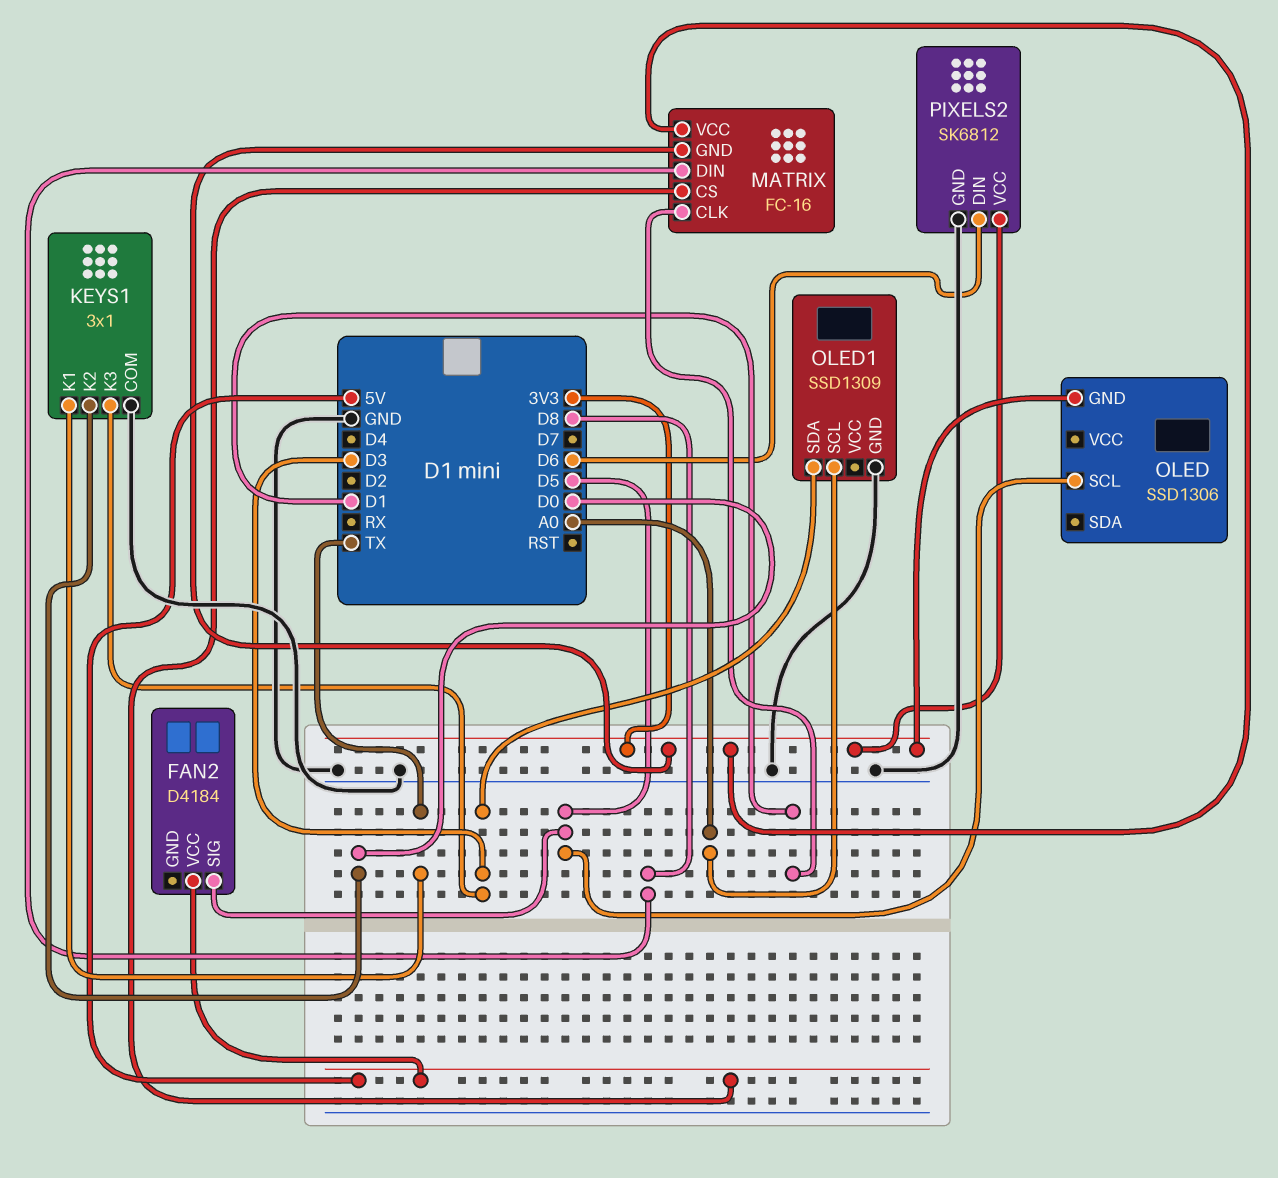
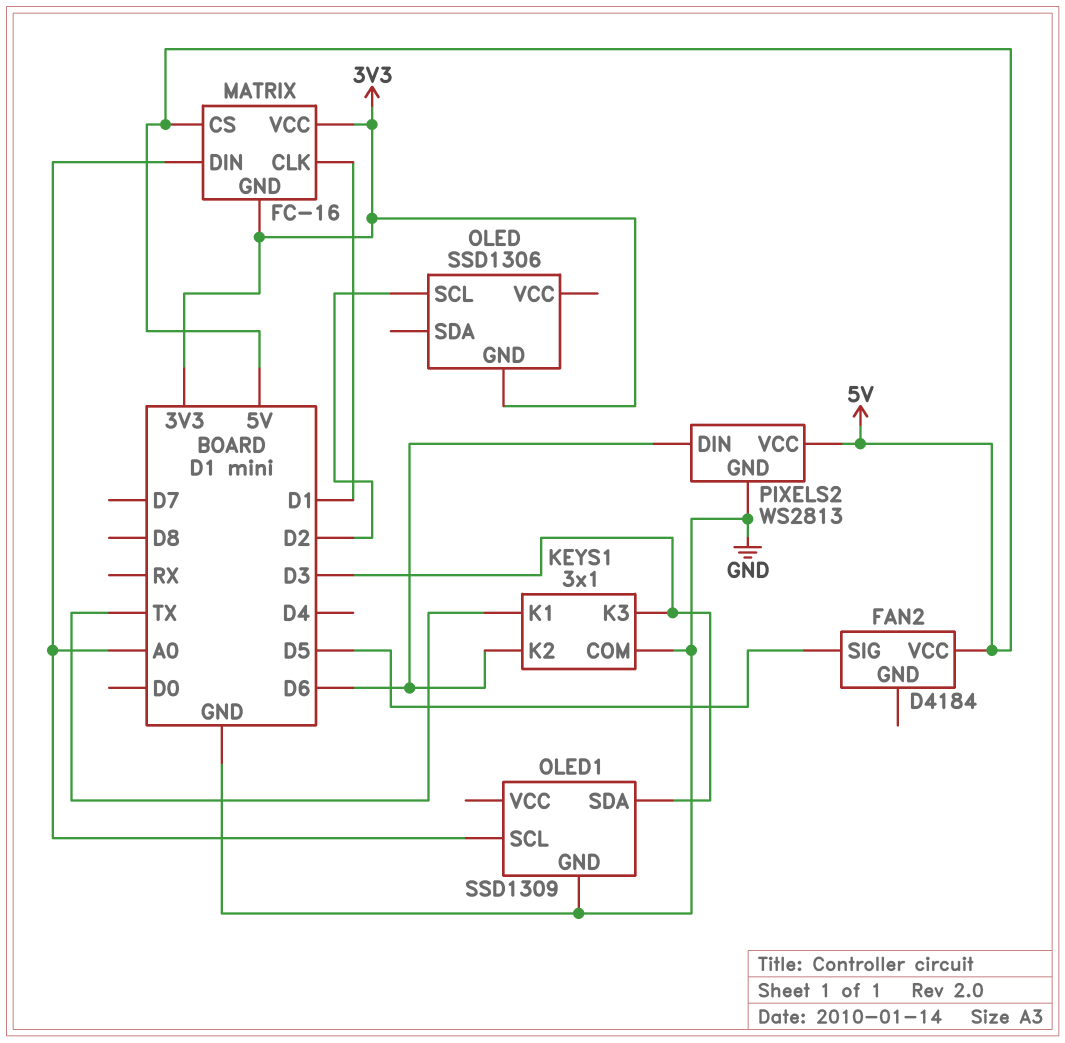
KEYS1 pin K2: D0 -> D6
MATRIX pin DIN: D8 -> A0
OLED pin SCL: D5 -> D2
PIXELS2: SK6812 -> WS2813
PIXELS2 pin VCC: 3V3 -> 5V

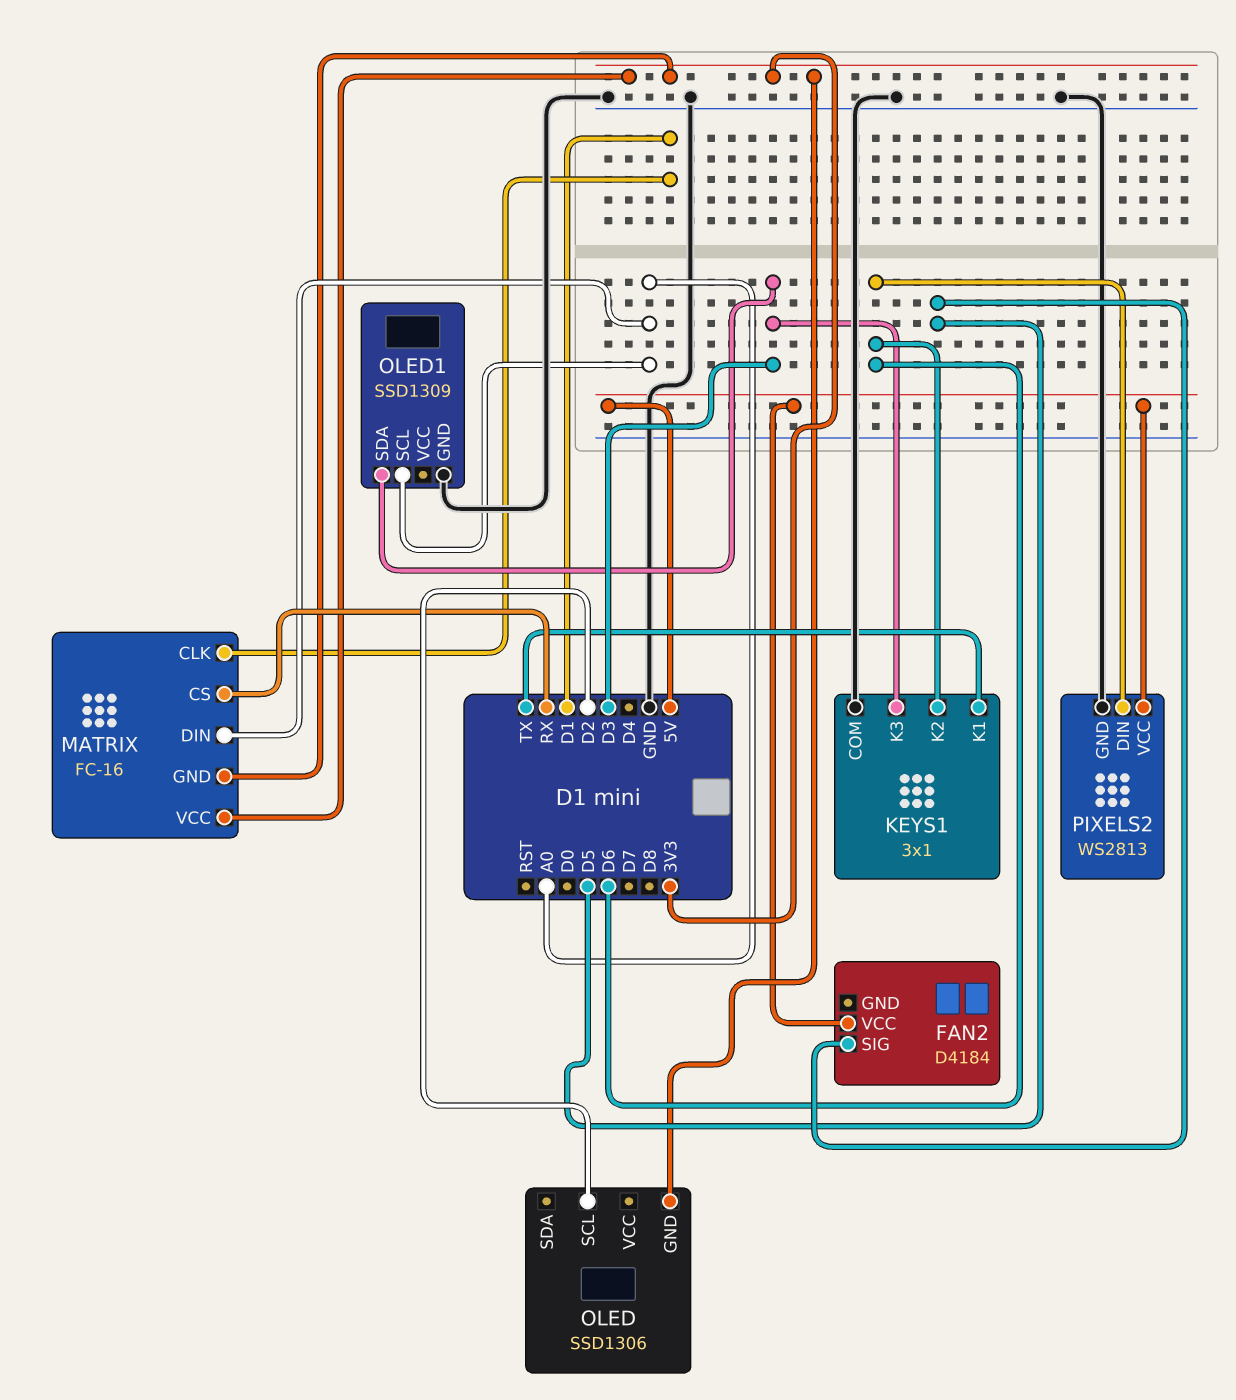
MATRIX pin CS: 5V -> RX

